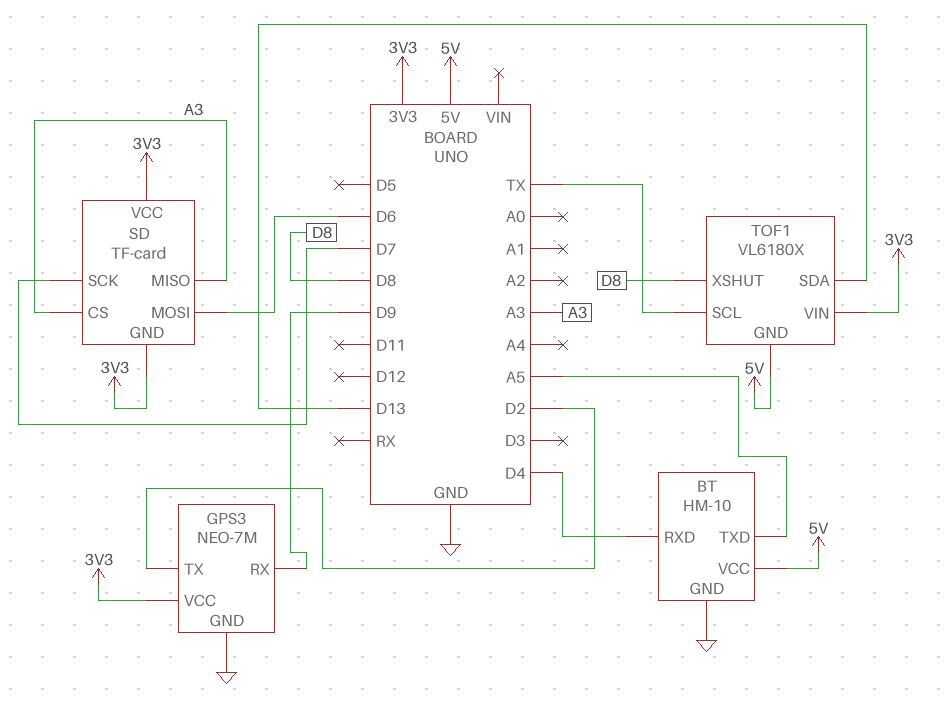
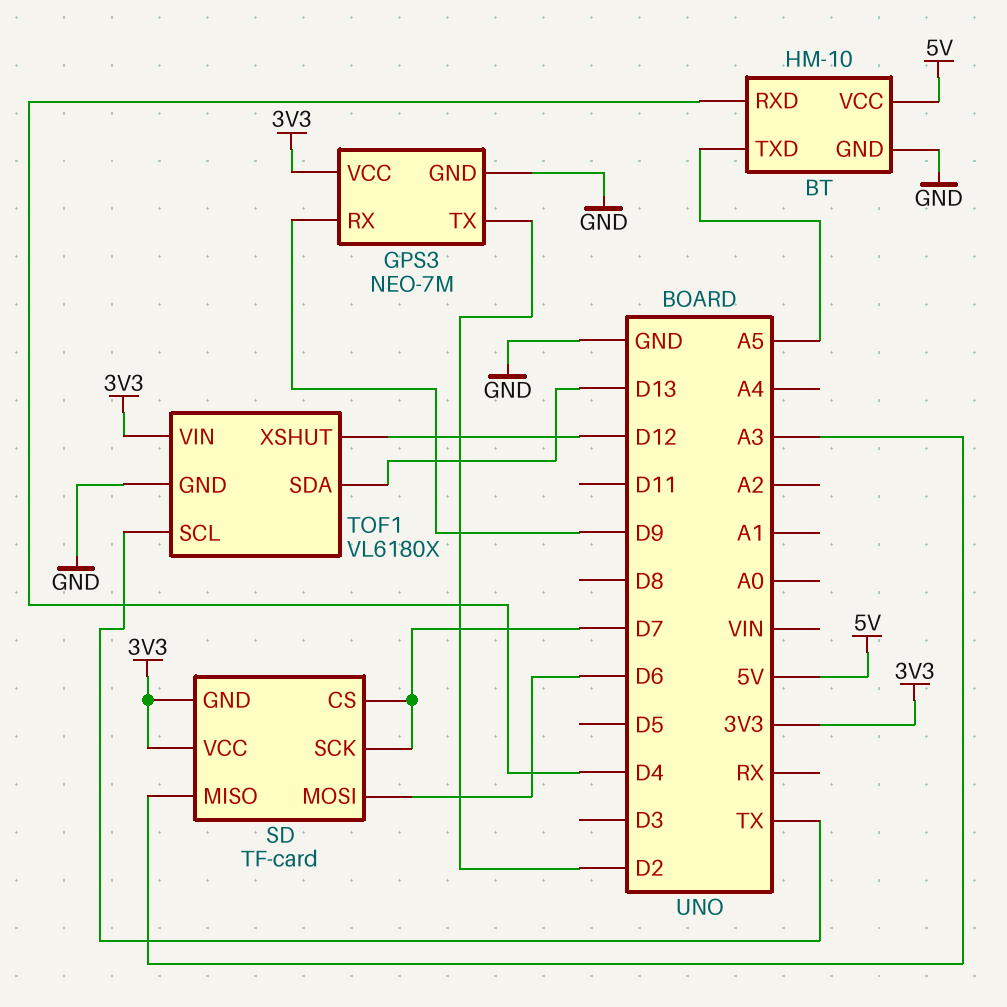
SD pin CS: A3 -> D7
TOF1 pin GND: 5V -> GND
TOF1 pin XSHUT: D8 -> D12

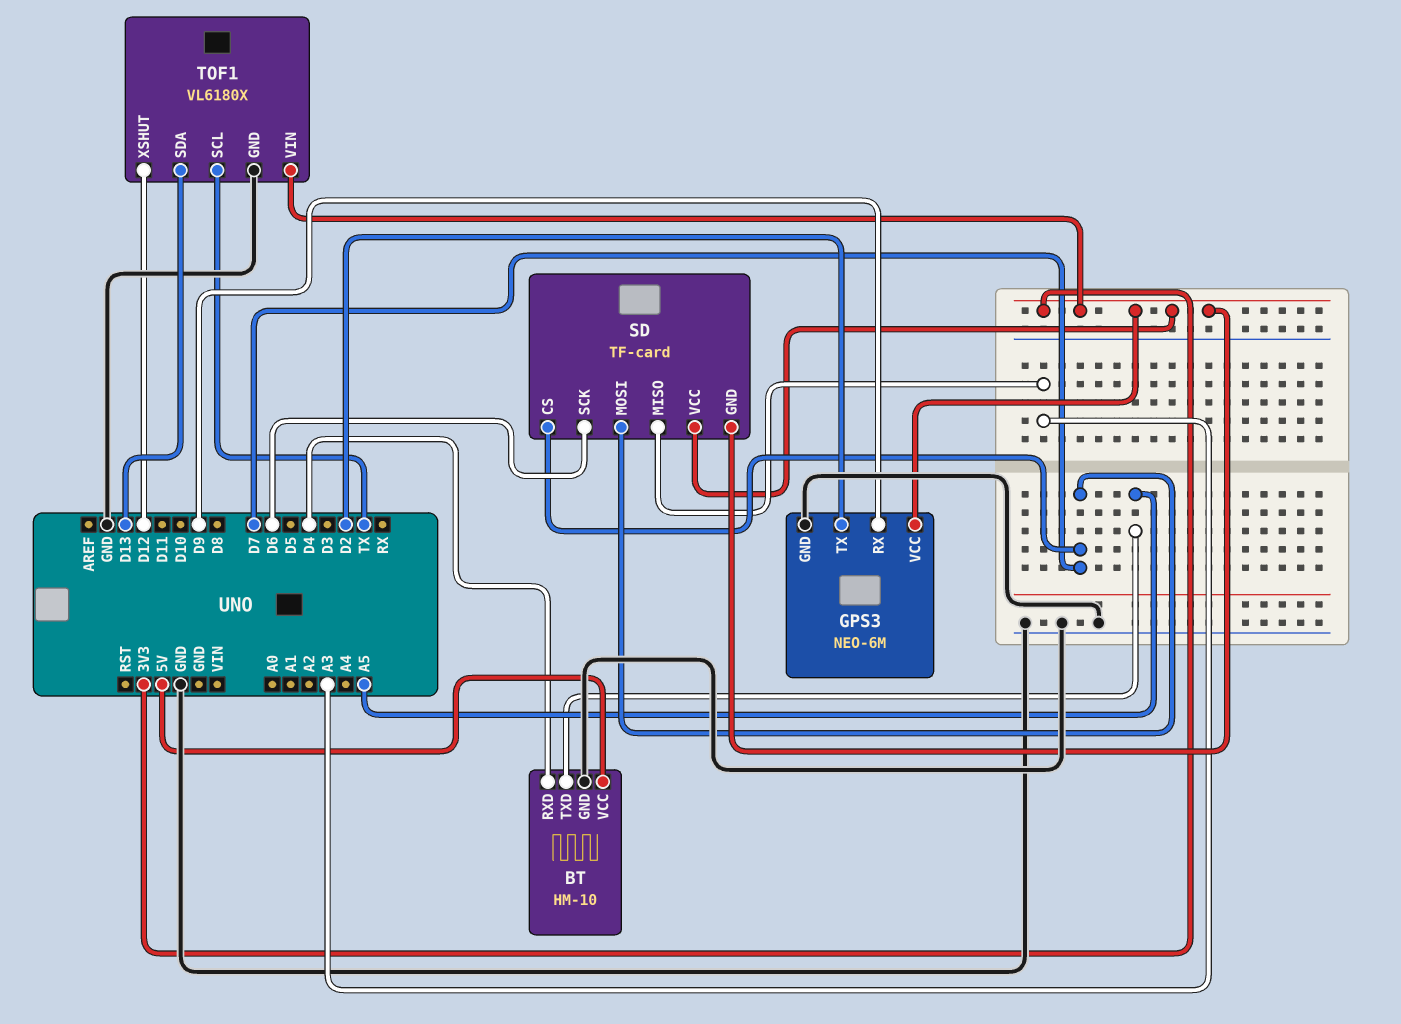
GPS3: NEO-7M -> NEO-6M
SD pin MOSI: D6 -> D7
SD pin SCK: D7 -> D6

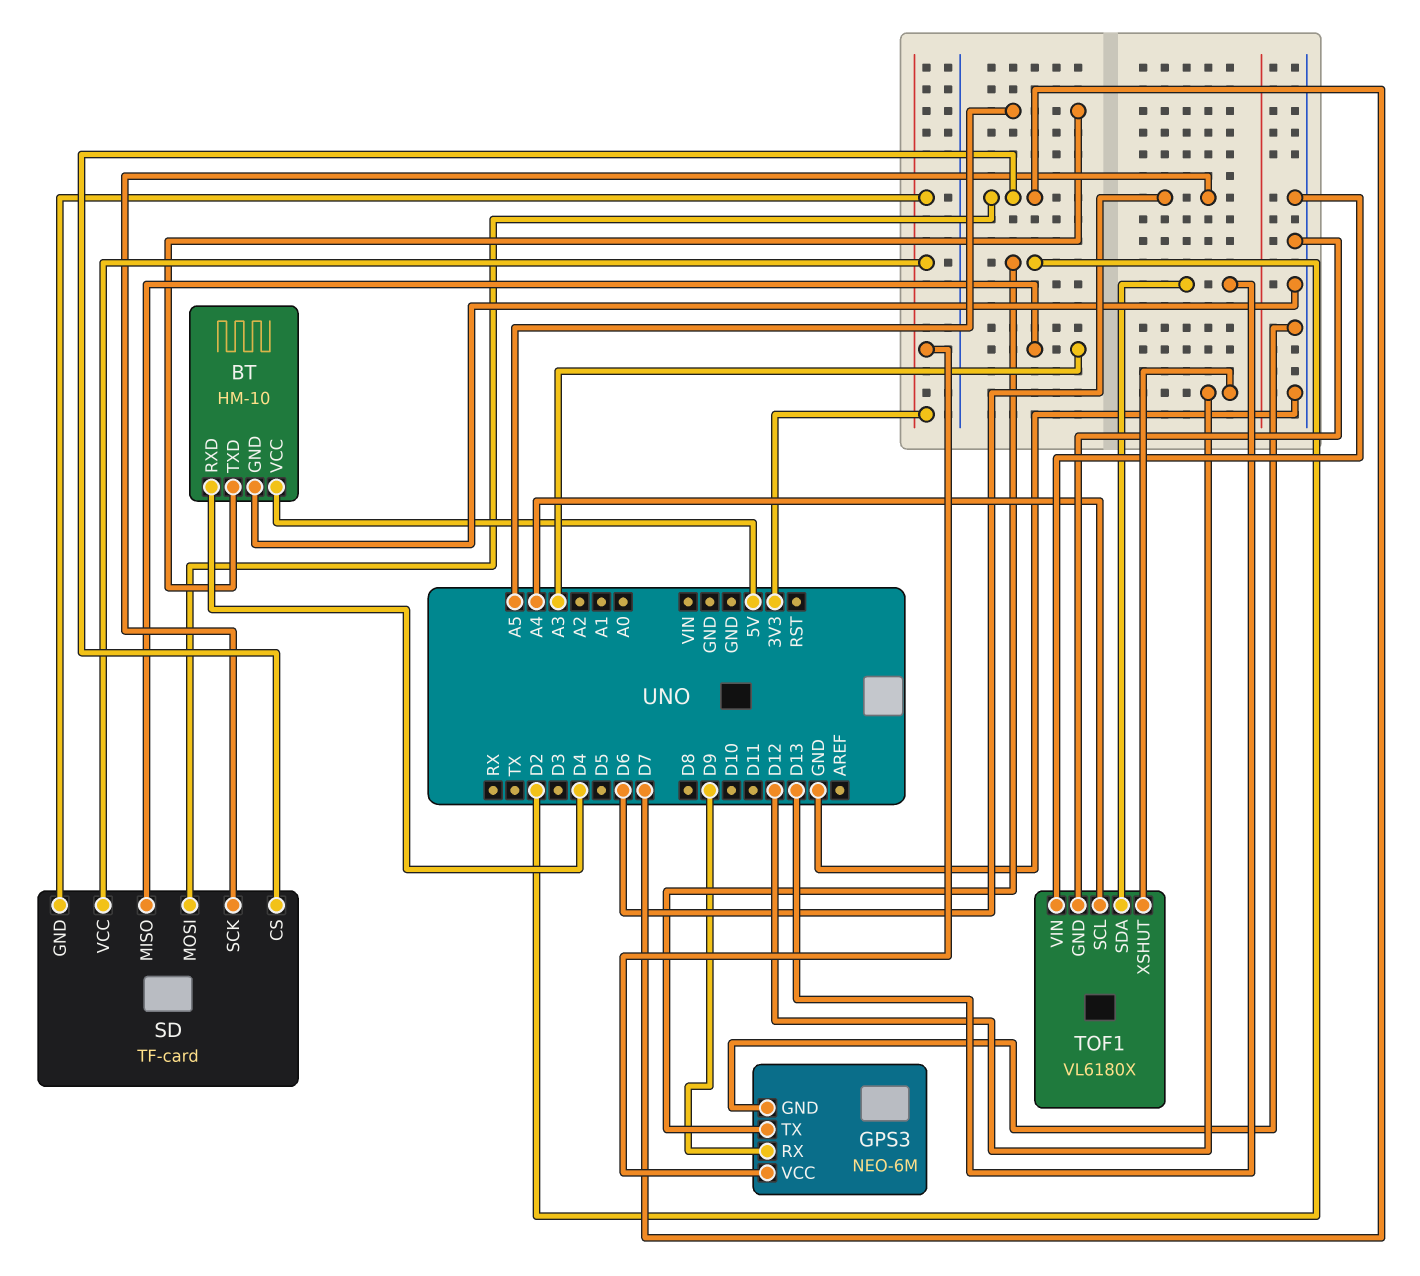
TOF1 pin SCL: TX -> A4
TOF1 pin VIN: 3V3 -> GND

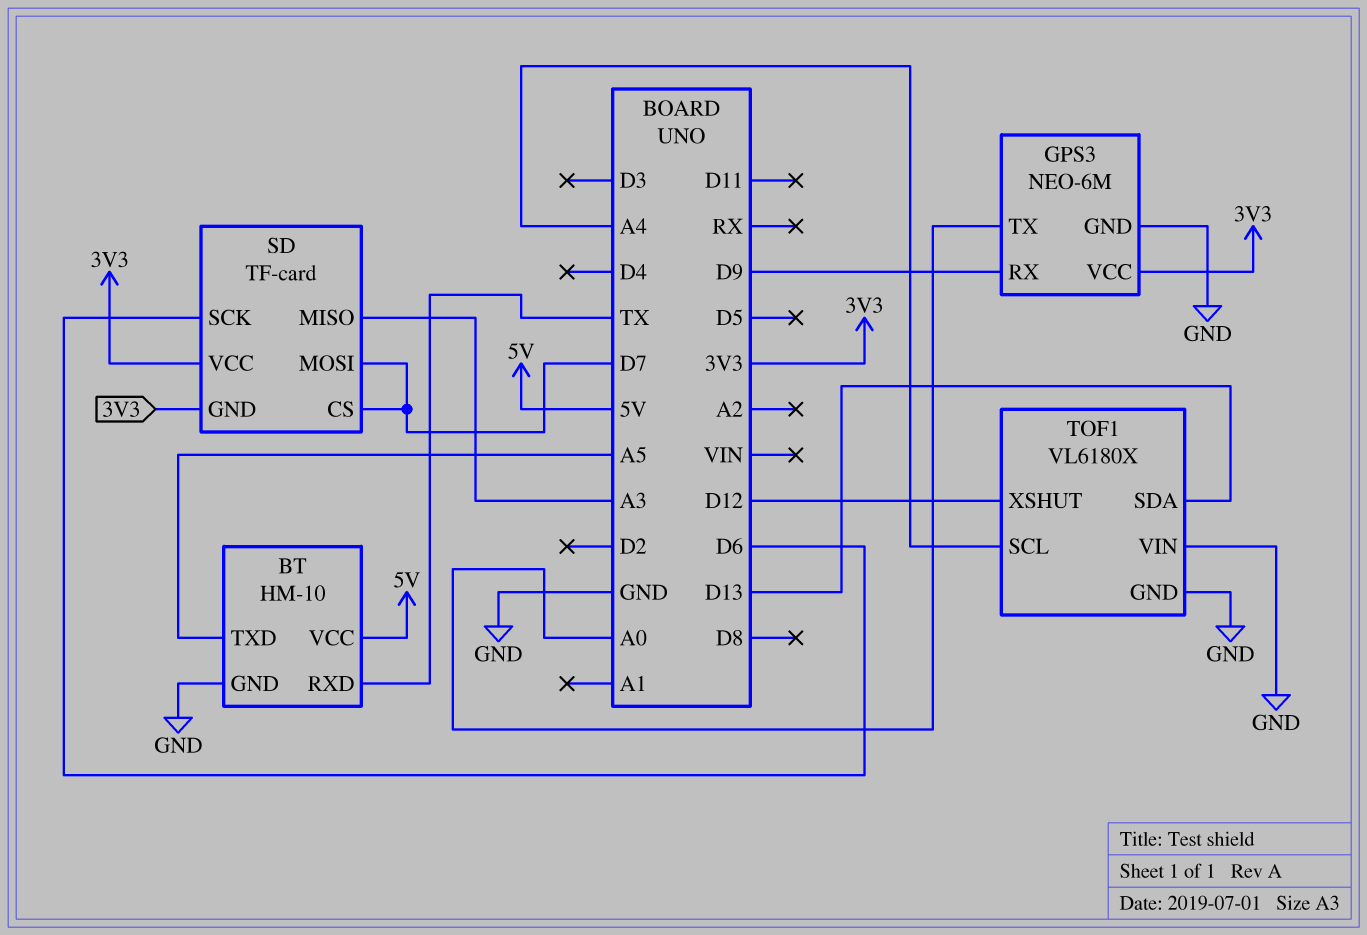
BT pin RXD: D4 -> TX
GPS3 pin TX: D2 -> A0

